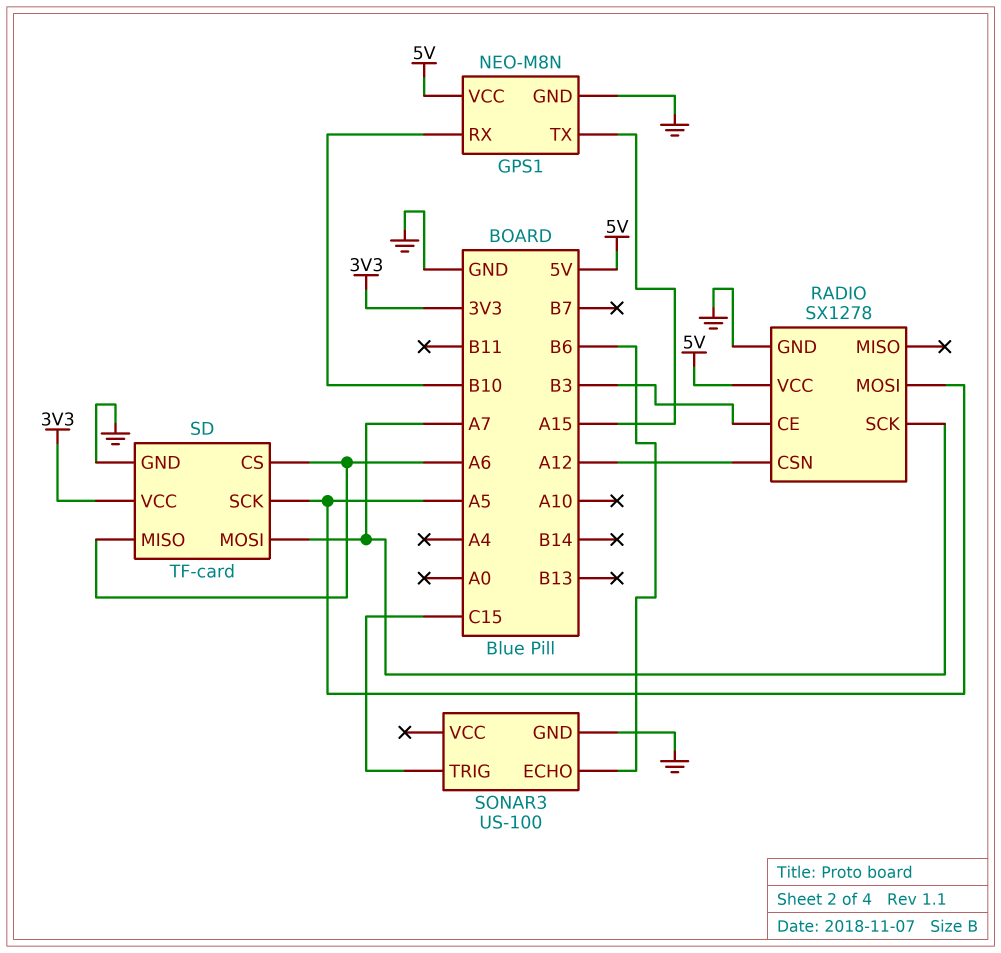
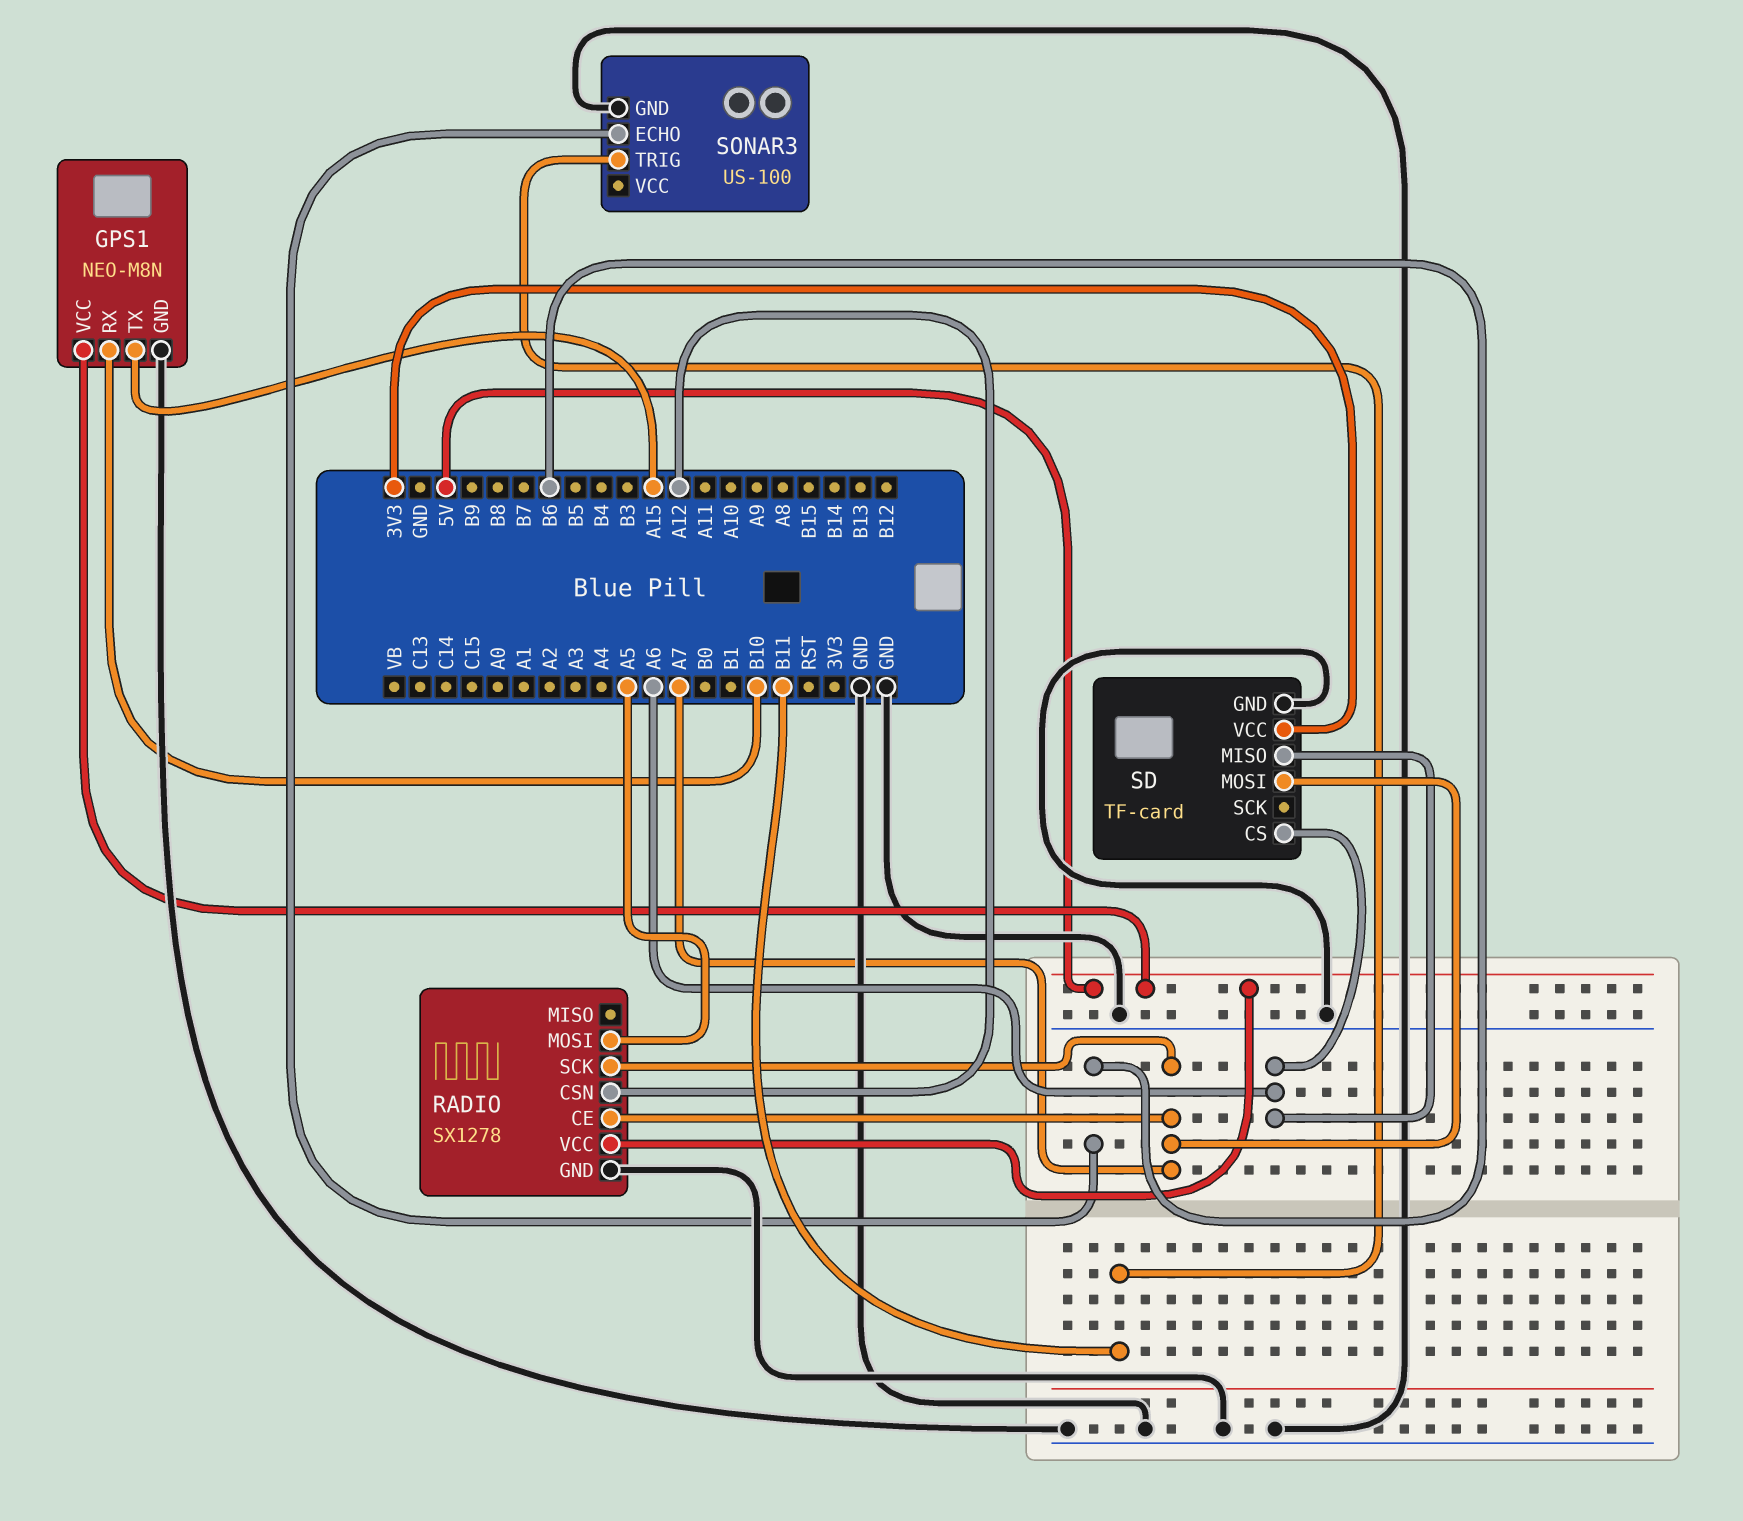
RADIO pin CE: B3 -> A7
SD pin SCK: A5 -> none
SONAR3 pin TRIG: C15 -> B11

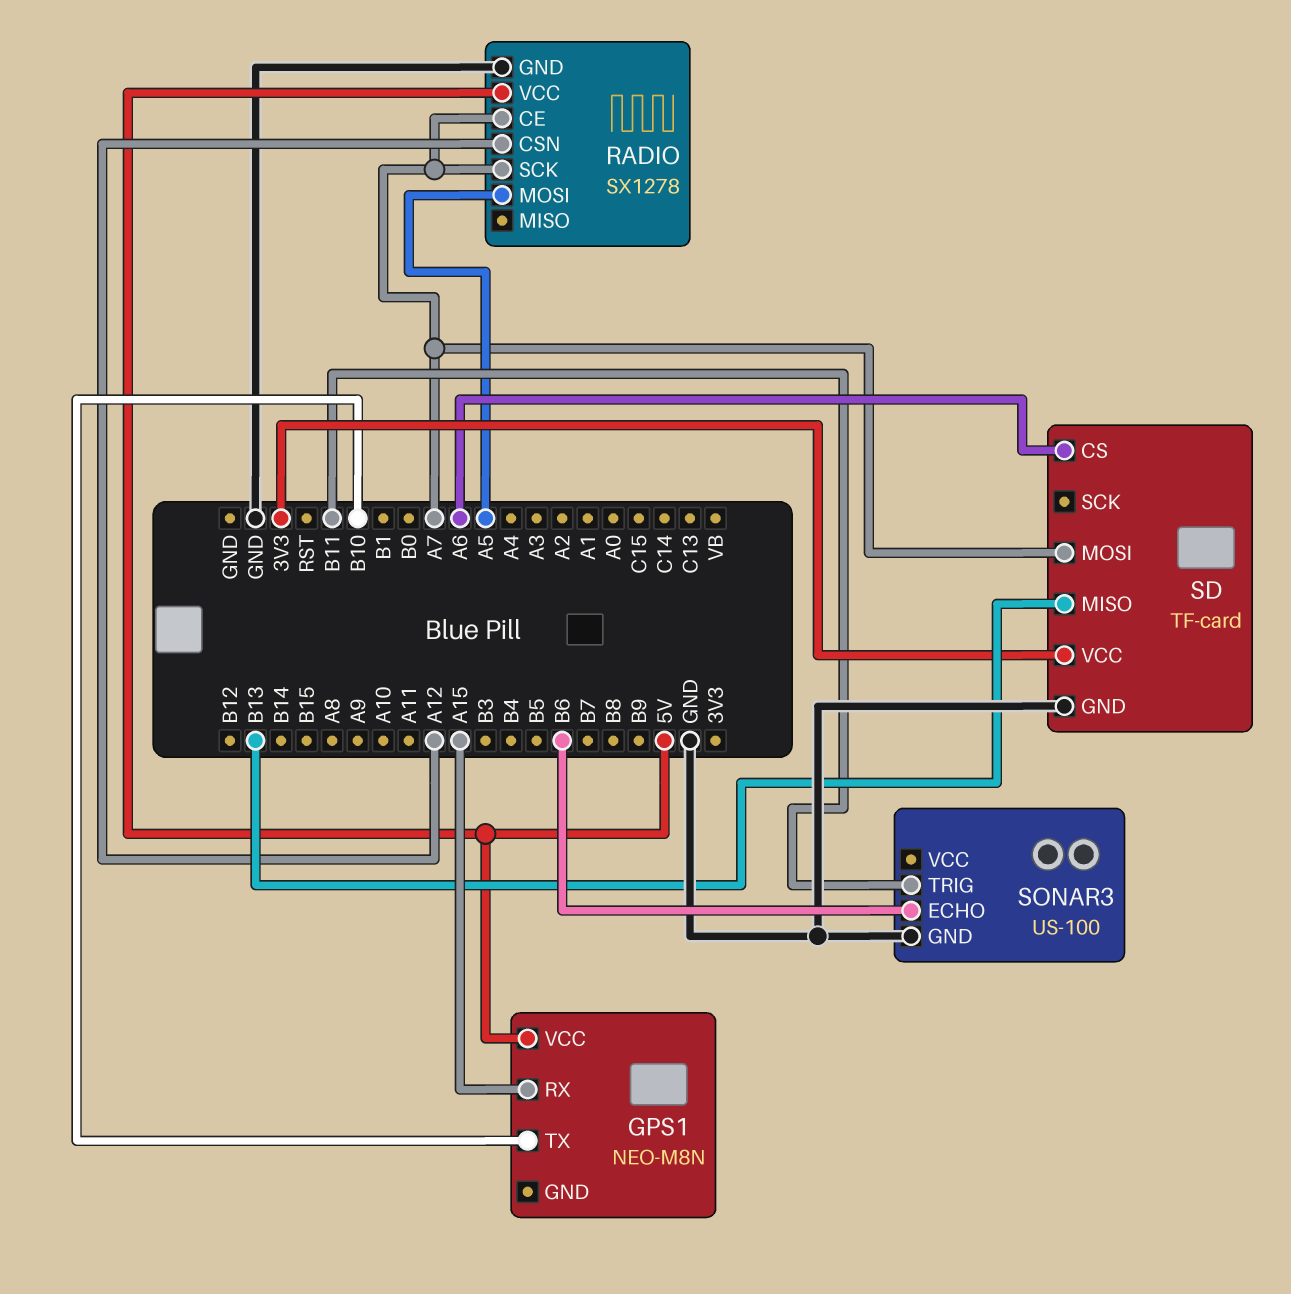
GPS1 pin GND: GND -> none
GPS1 pin RX: B10 -> A15
GPS1 pin TX: A15 -> B10
SD pin MISO: A6 -> B13

